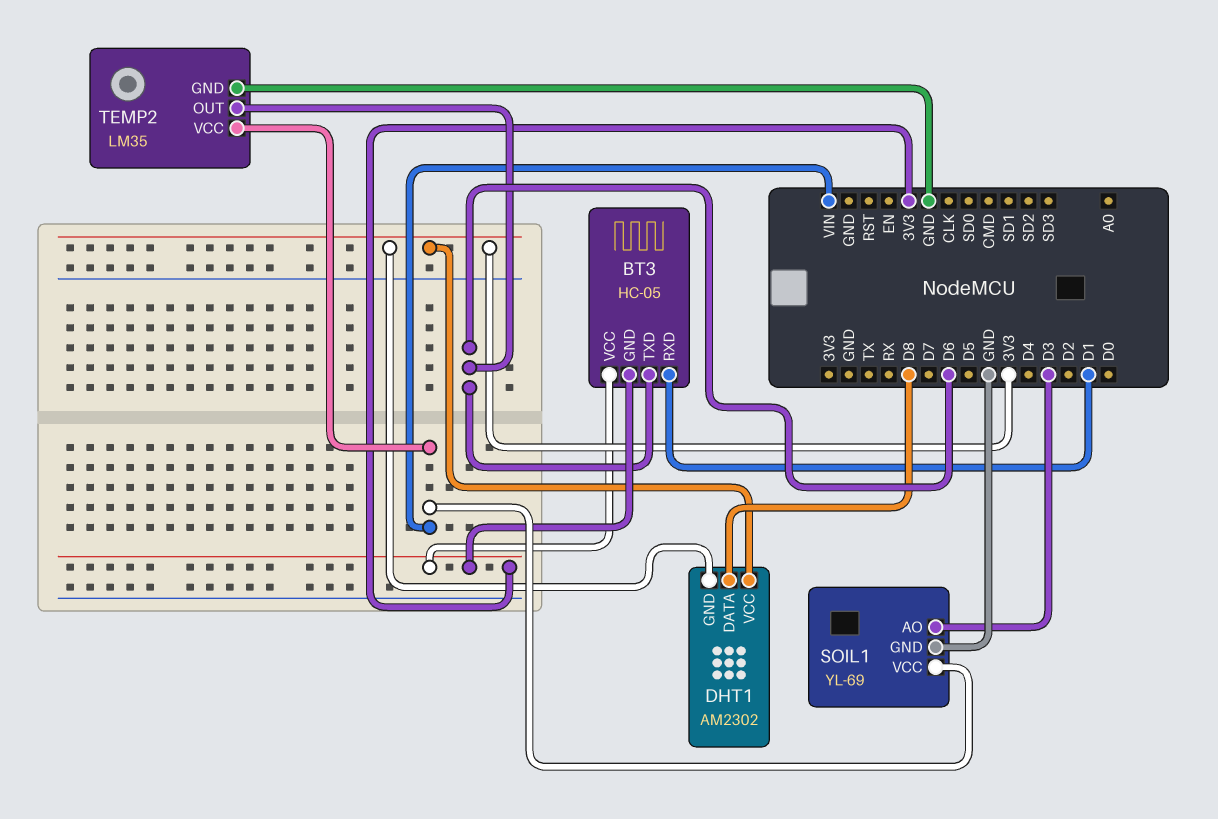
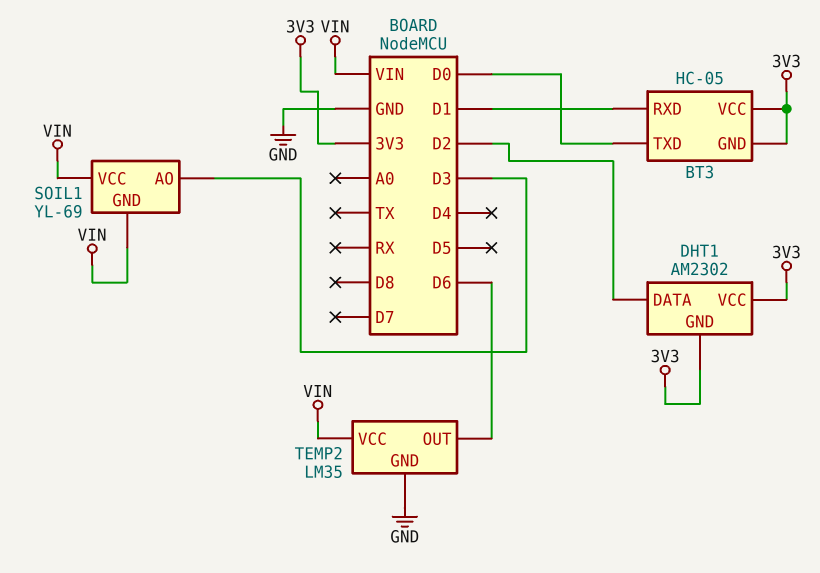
BT3 pin TXD: D6 -> D0
DHT1 pin DATA: D8 -> D2
SOIL1 pin GND: GND -> VIN

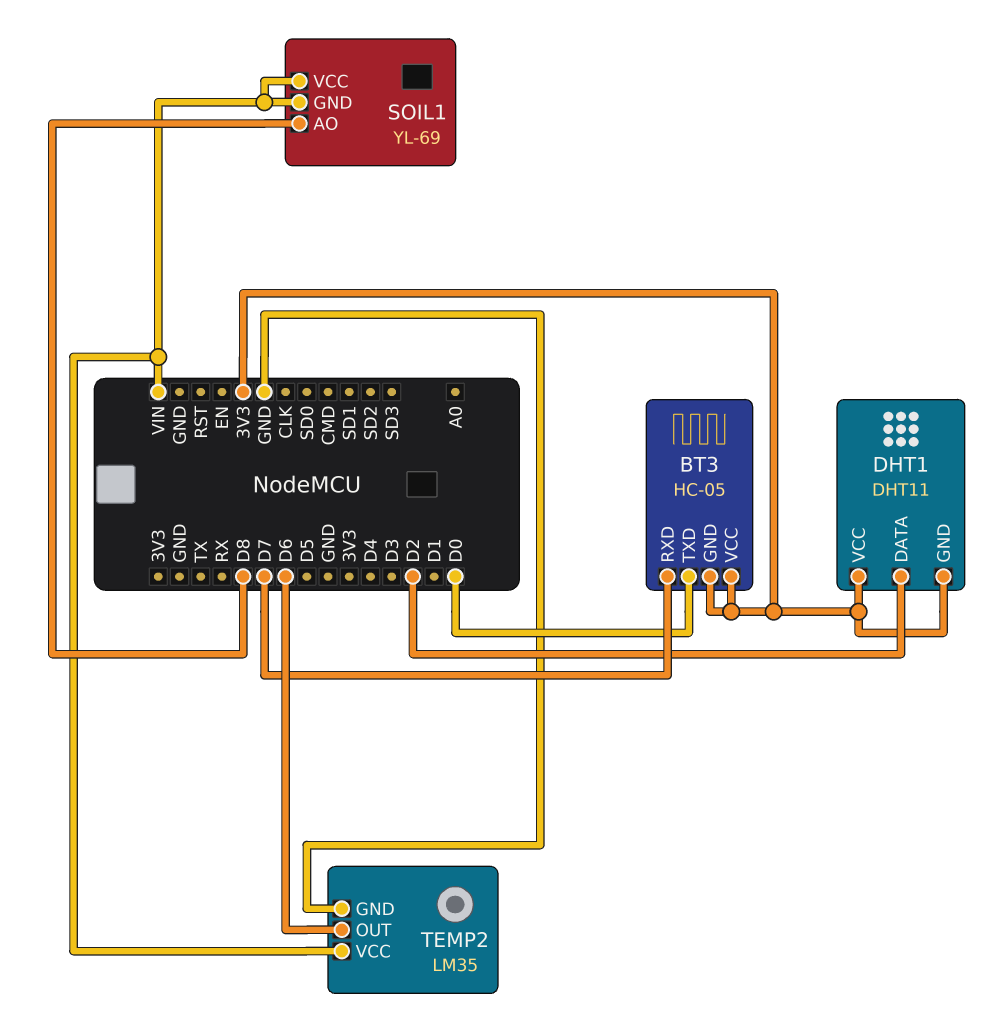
BT3 pin RXD: D1 -> D7
DHT1: AM2302 -> DHT11
SOIL1 pin AO: D3 -> D8

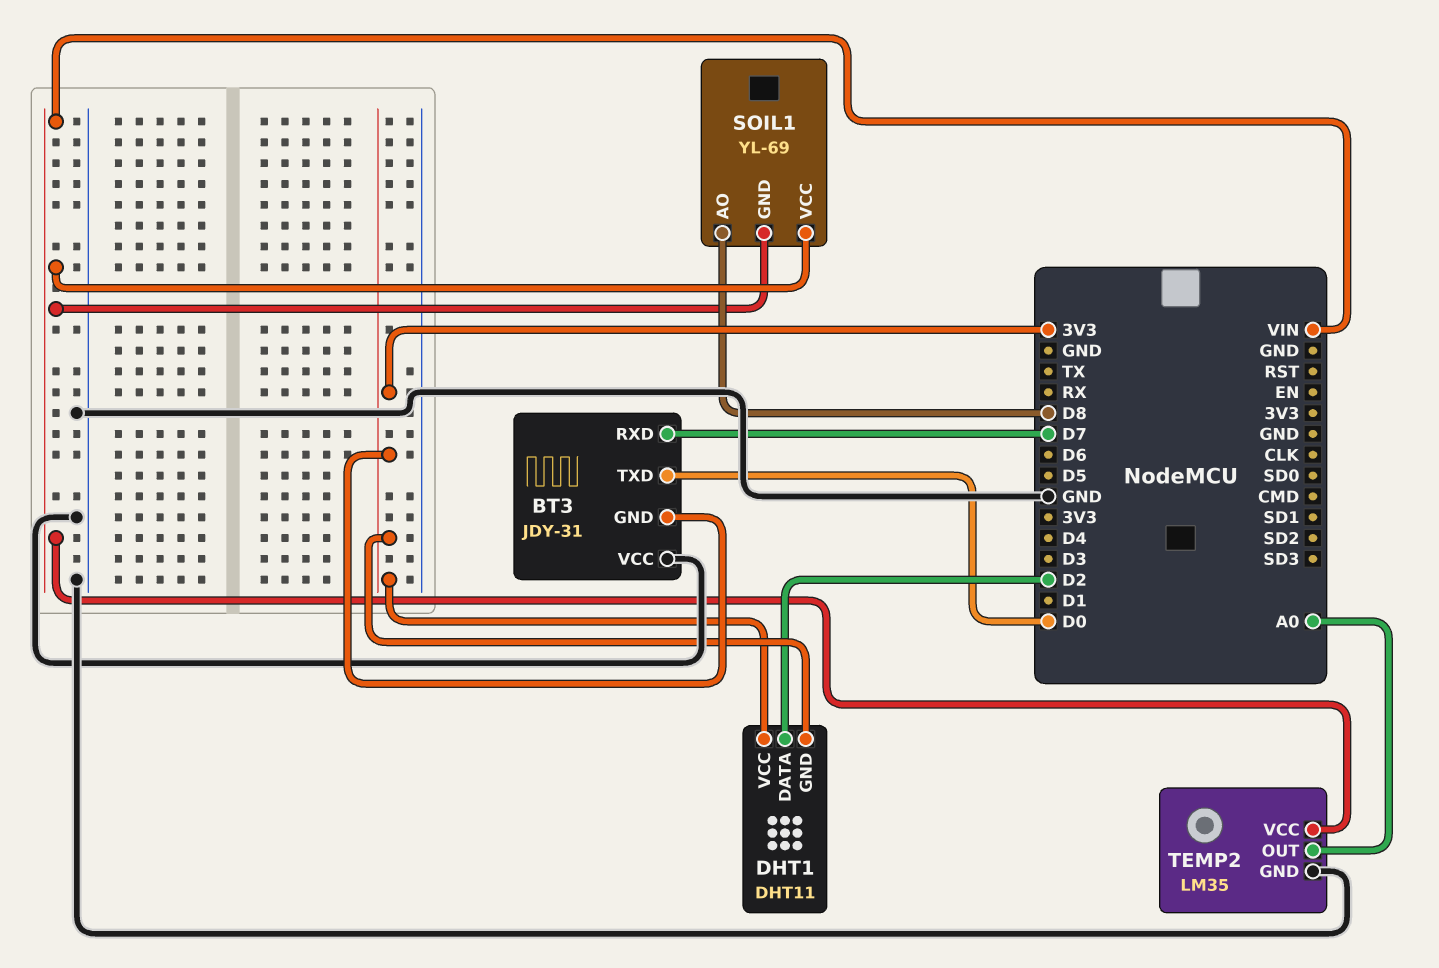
BT3: HC-05 -> JDY-31
BT3 pin VCC: 3V3 -> GND
TEMP2 pin OUT: D6 -> A0

